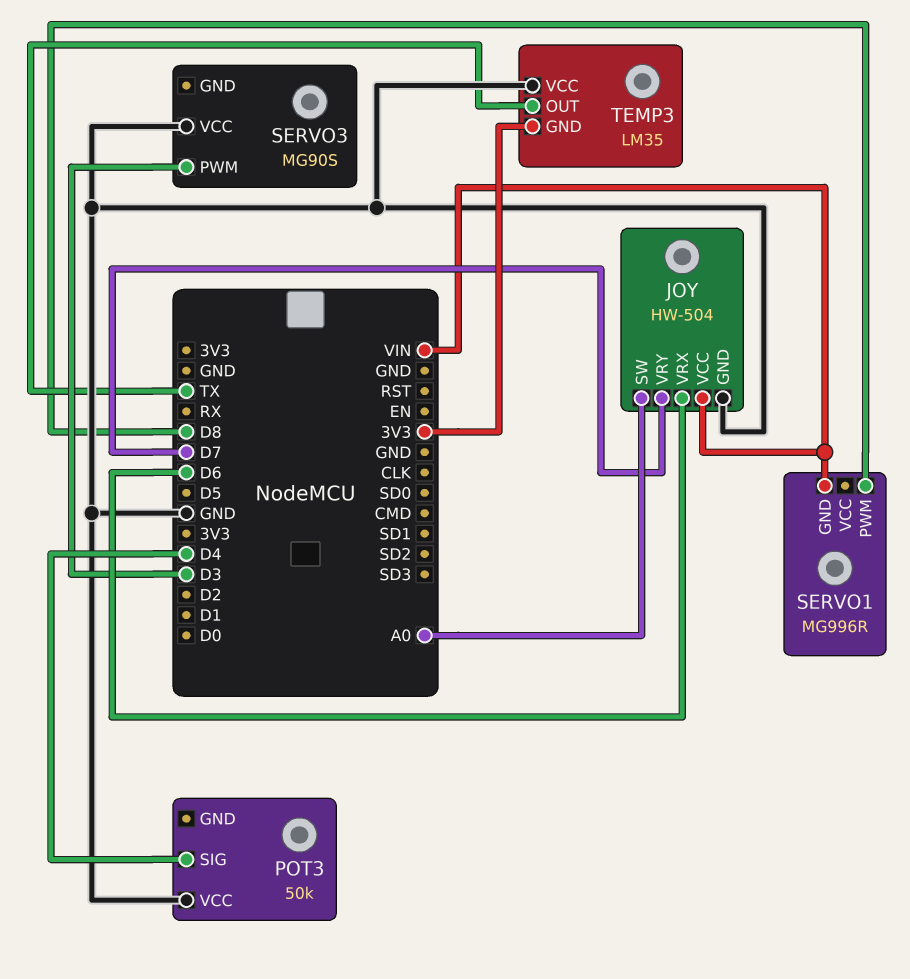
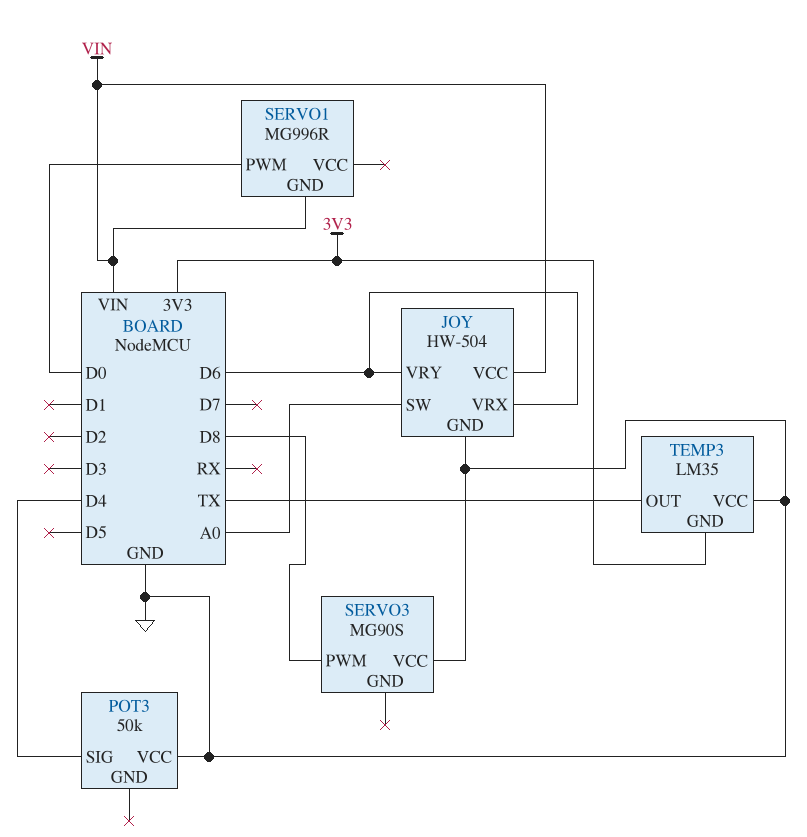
JOY pin VRY: D7 -> D6
SERVO1 pin PWM: D8 -> D0
SERVO3 pin PWM: D3 -> D8

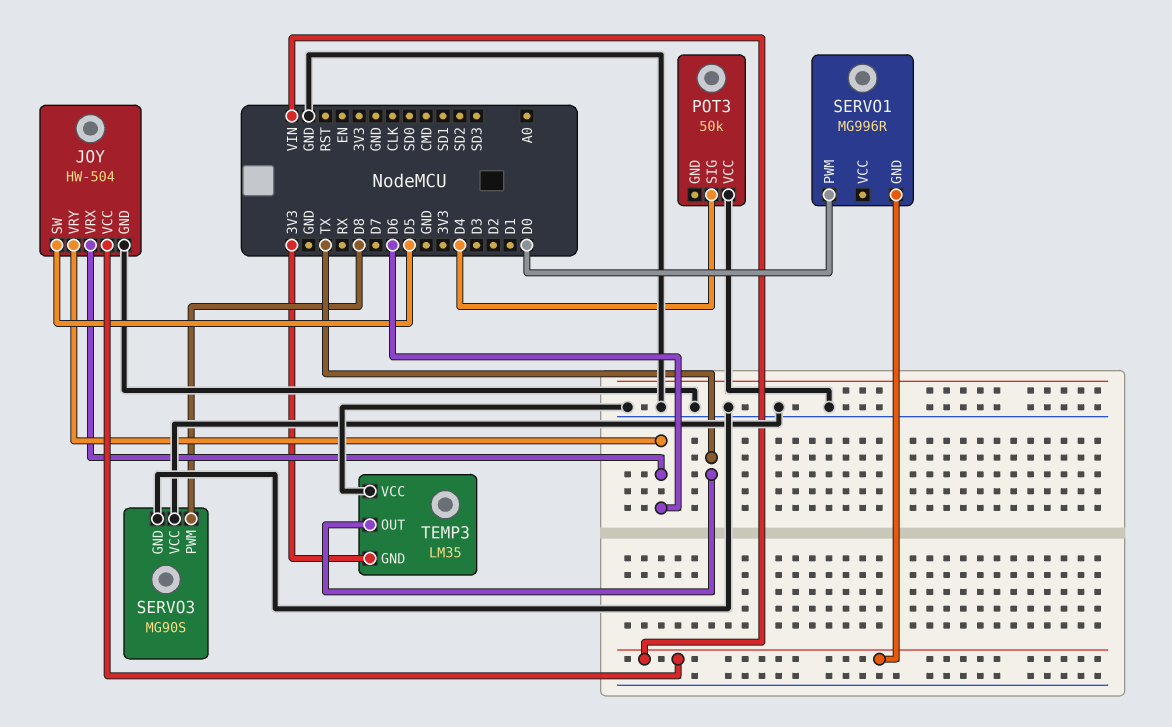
JOY pin SW: A0 -> D5
SERVO3 pin GND: none -> GND

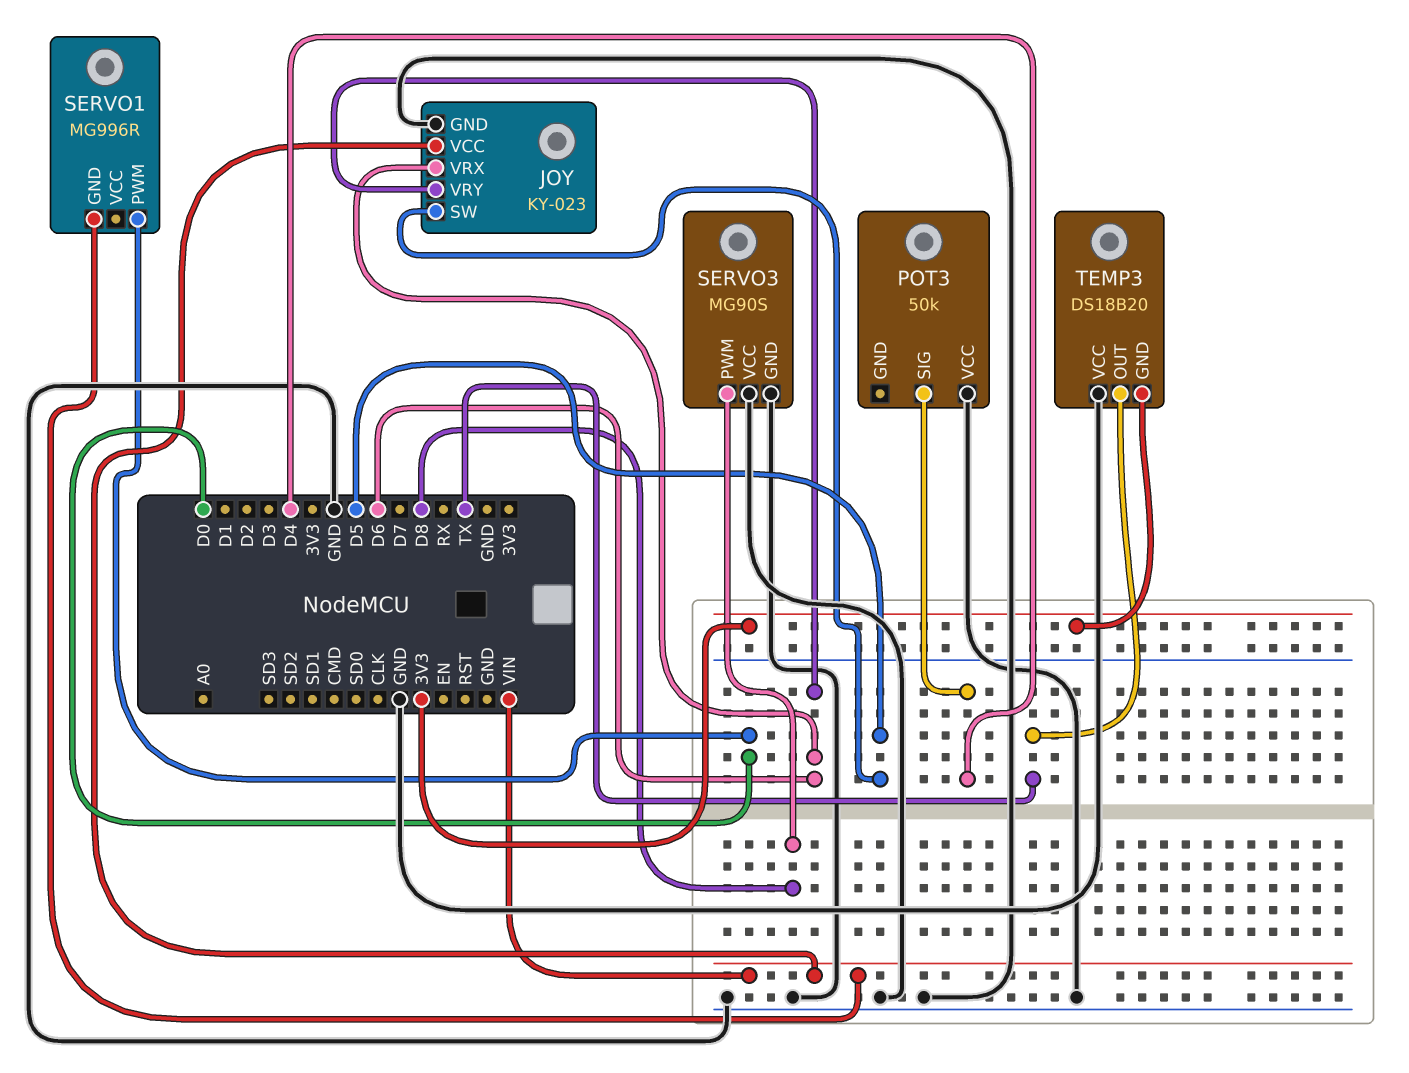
JOY: HW-504 -> KY-023
TEMP3: LM35 -> DS18B20

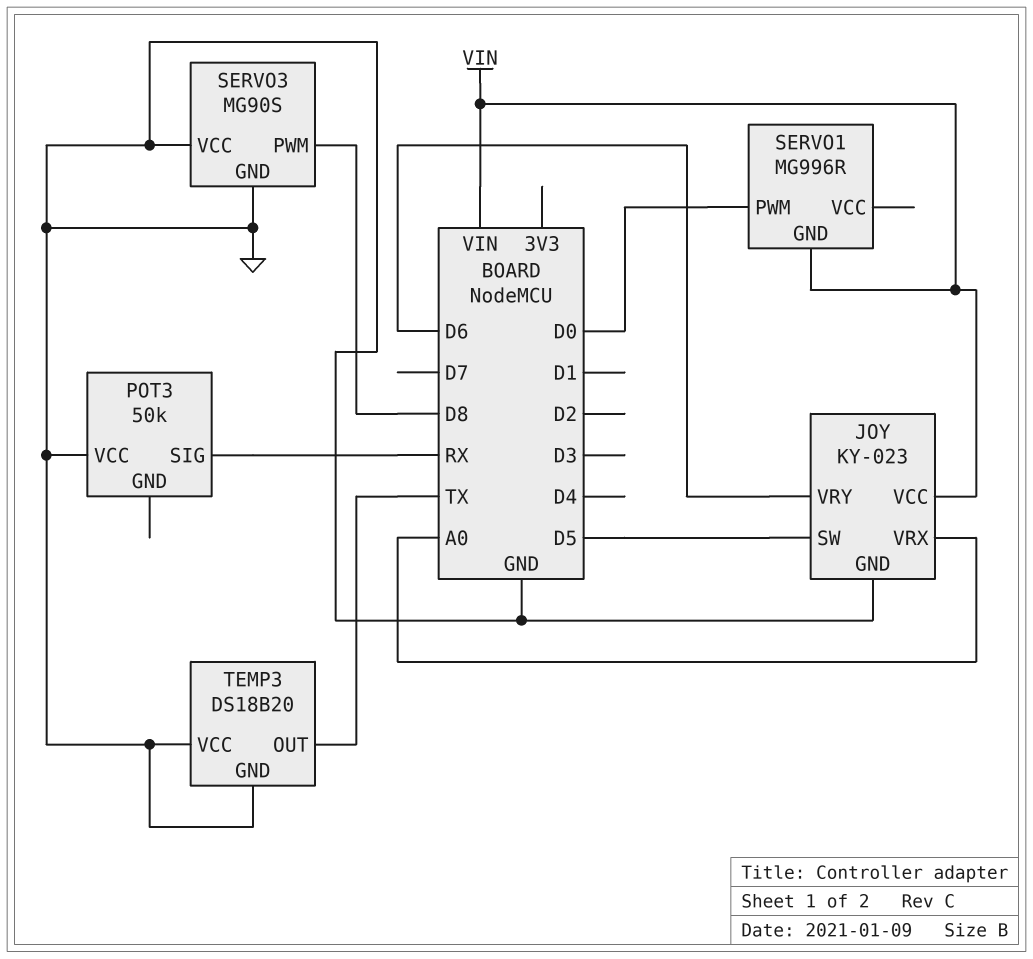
JOY pin VRX: D6 -> A0
POT3 pin SIG: D4 -> RX
TEMP3 pin GND: 3V3 -> GND

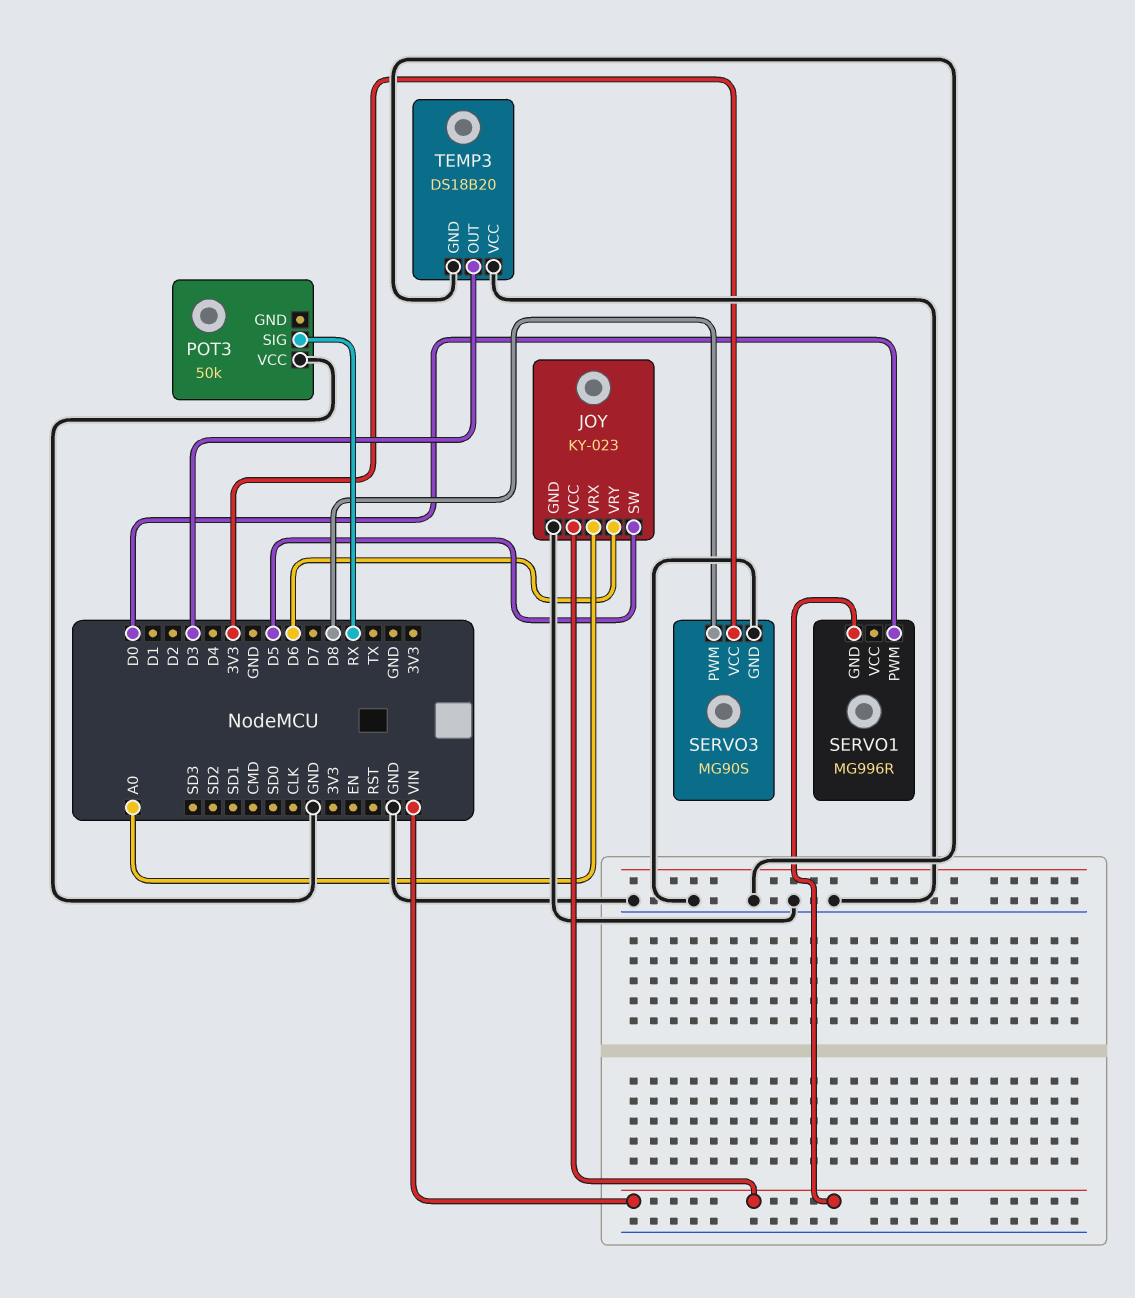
SERVO3 pin VCC: GND -> 3V3
TEMP3 pin OUT: TX -> D3

